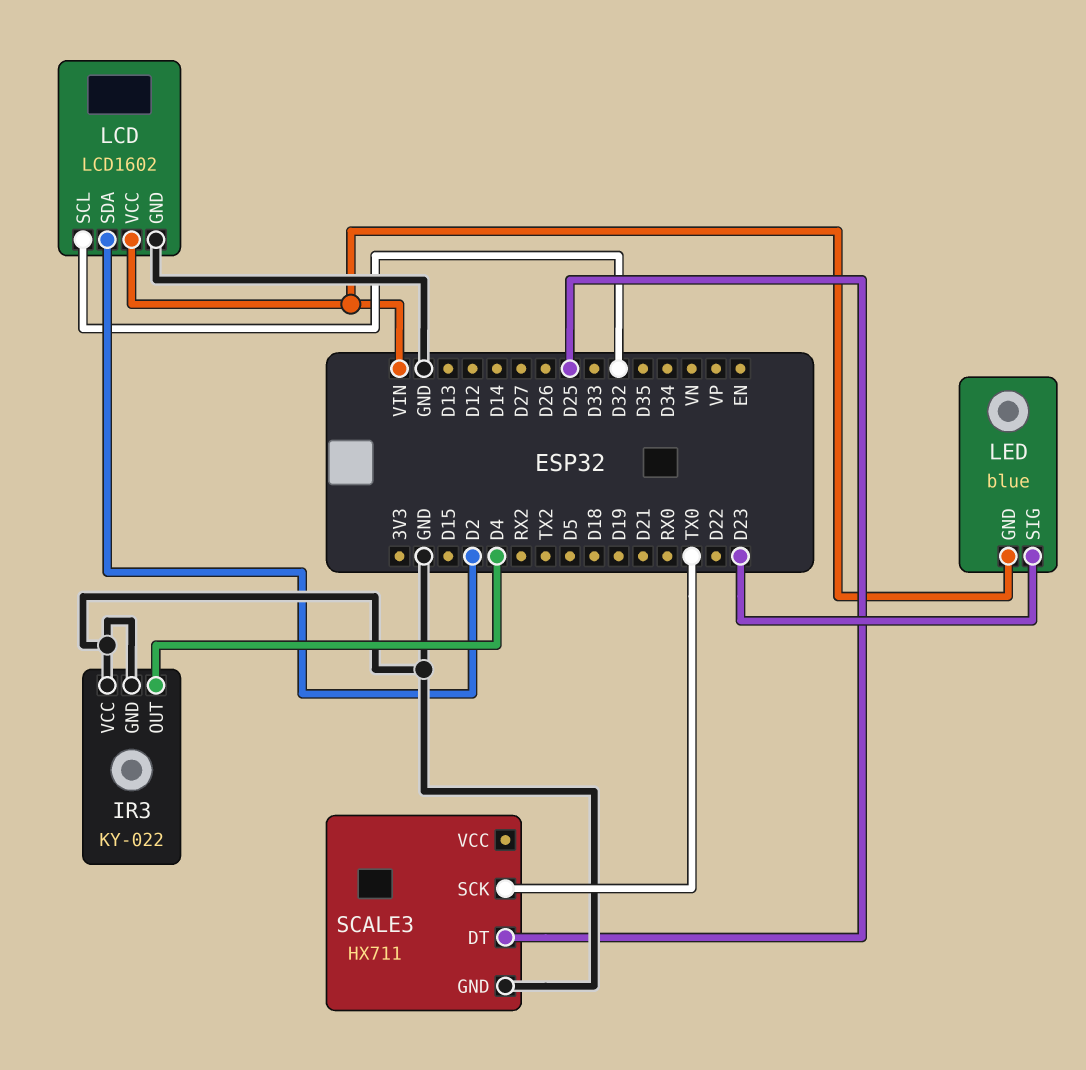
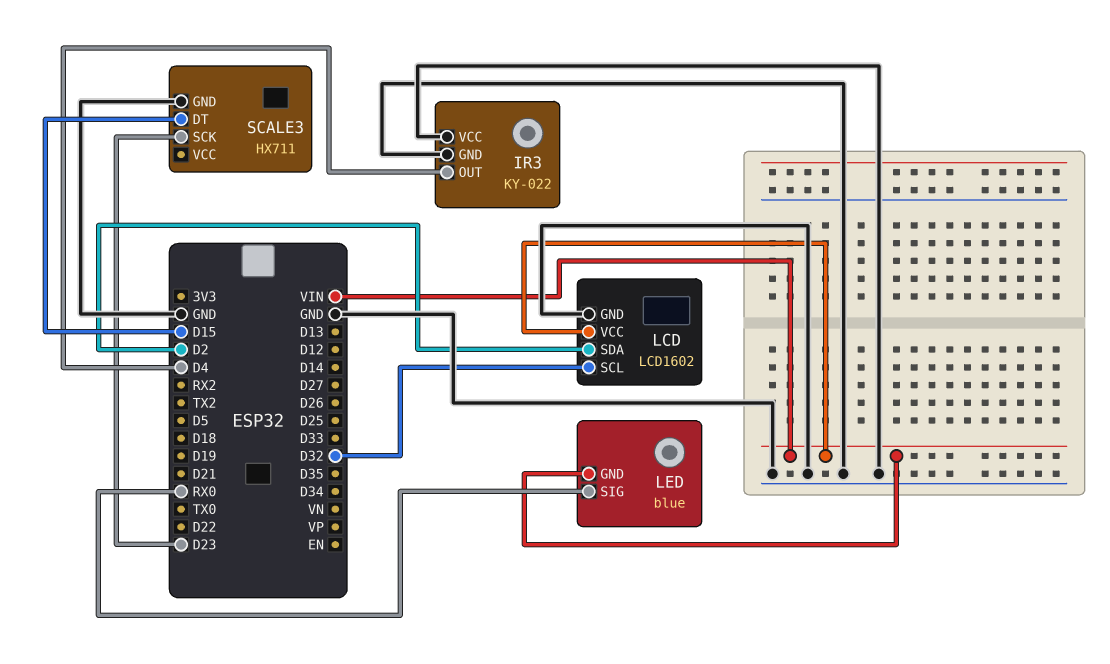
LED pin SIG: D23 -> RX0
SCALE3 pin DT: D25 -> D15
SCALE3 pin SCK: TX0 -> D23

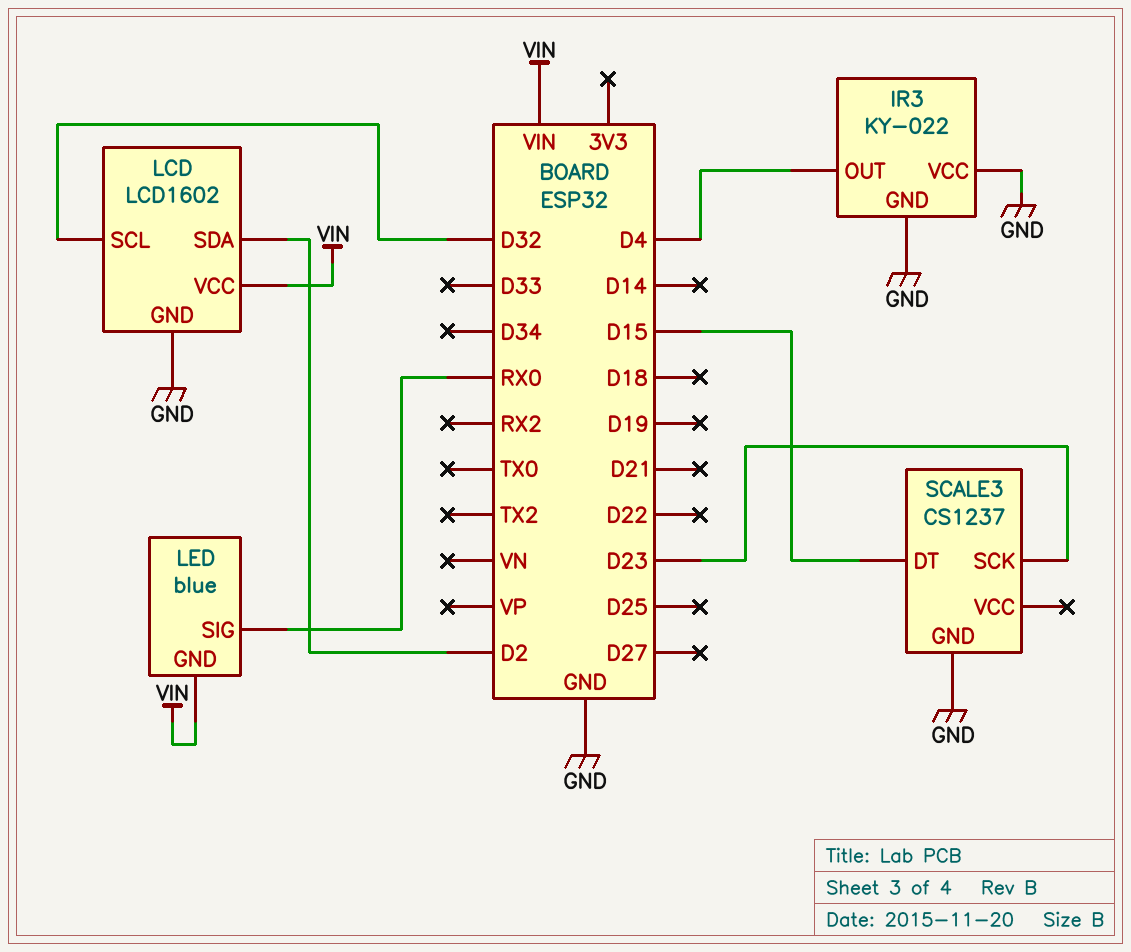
SCALE3: HX711 -> CS1237

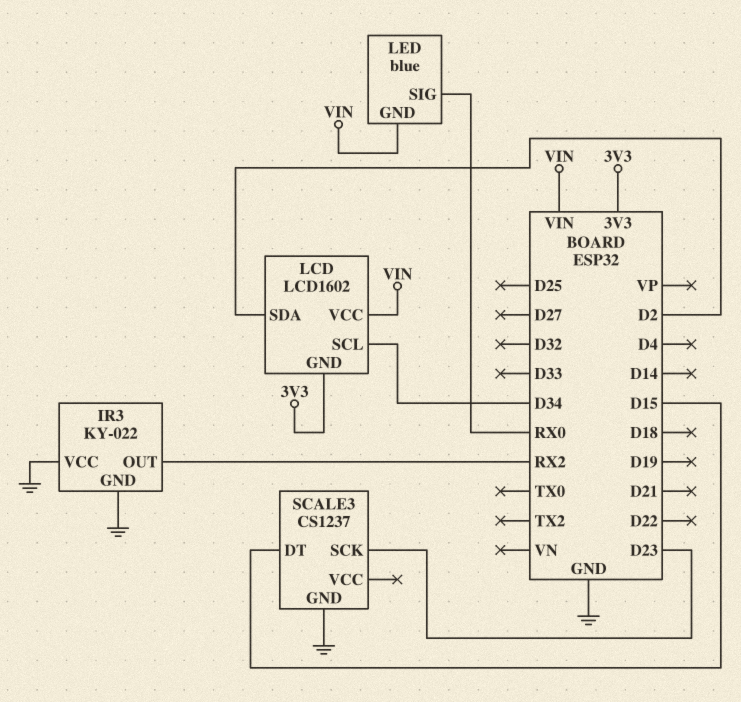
IR3 pin OUT: D4 -> RX2
LCD pin GND: GND -> 3V3
LCD pin SCL: D32 -> D34

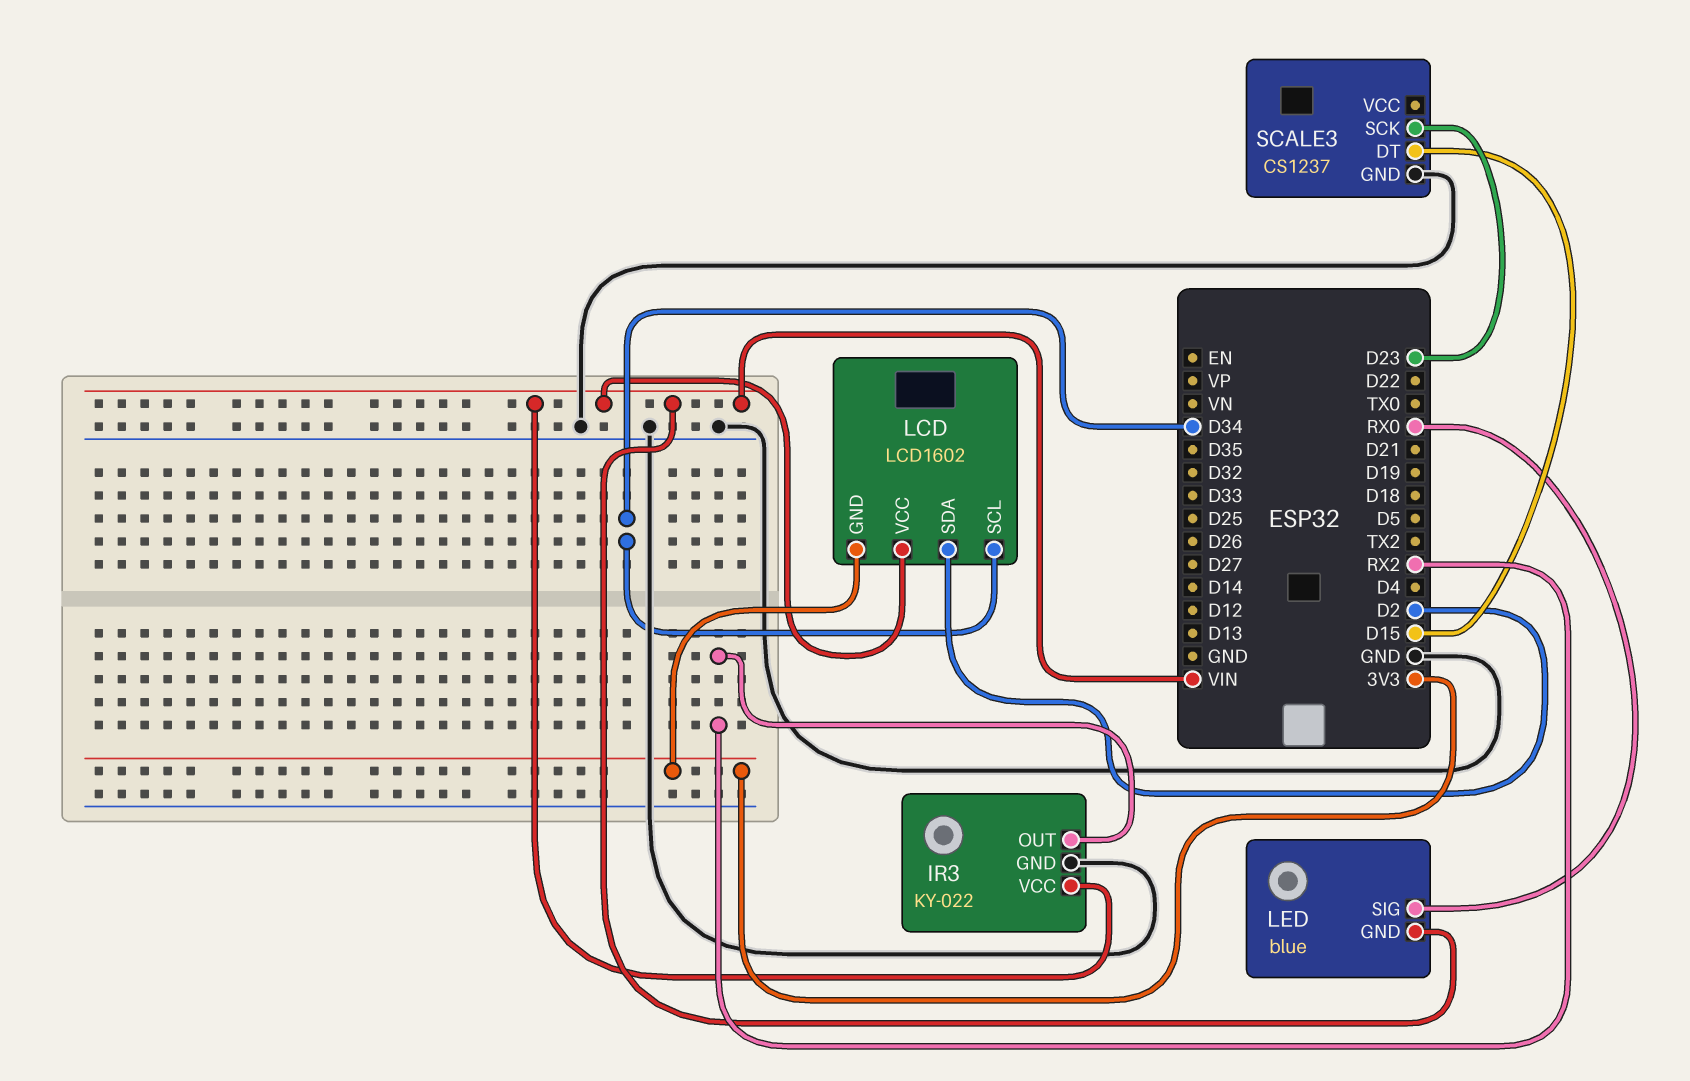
IR3 pin VCC: GND -> VIN

